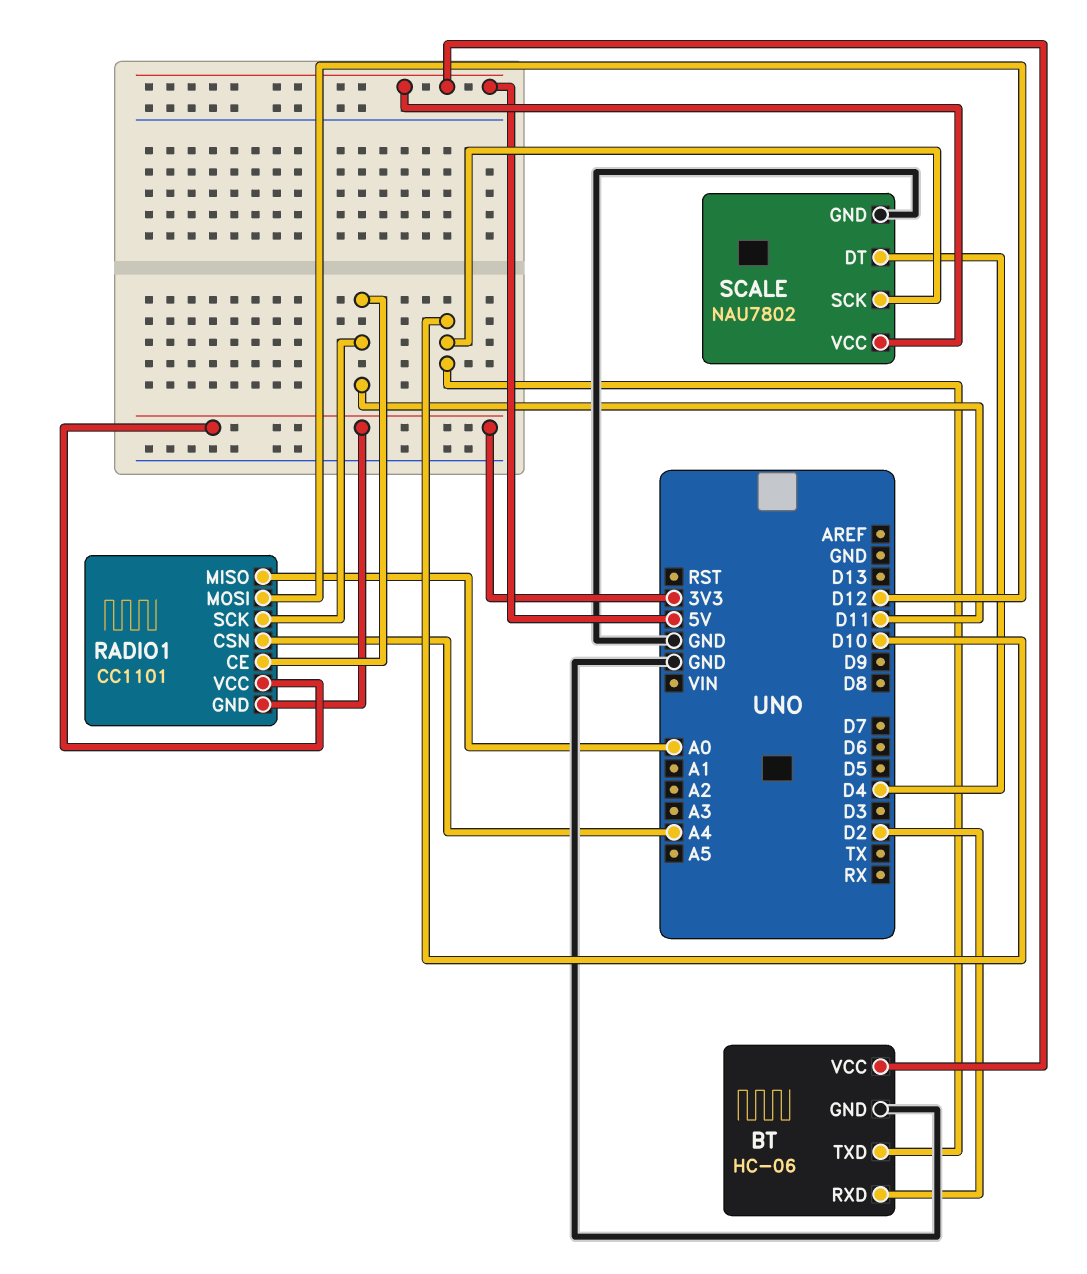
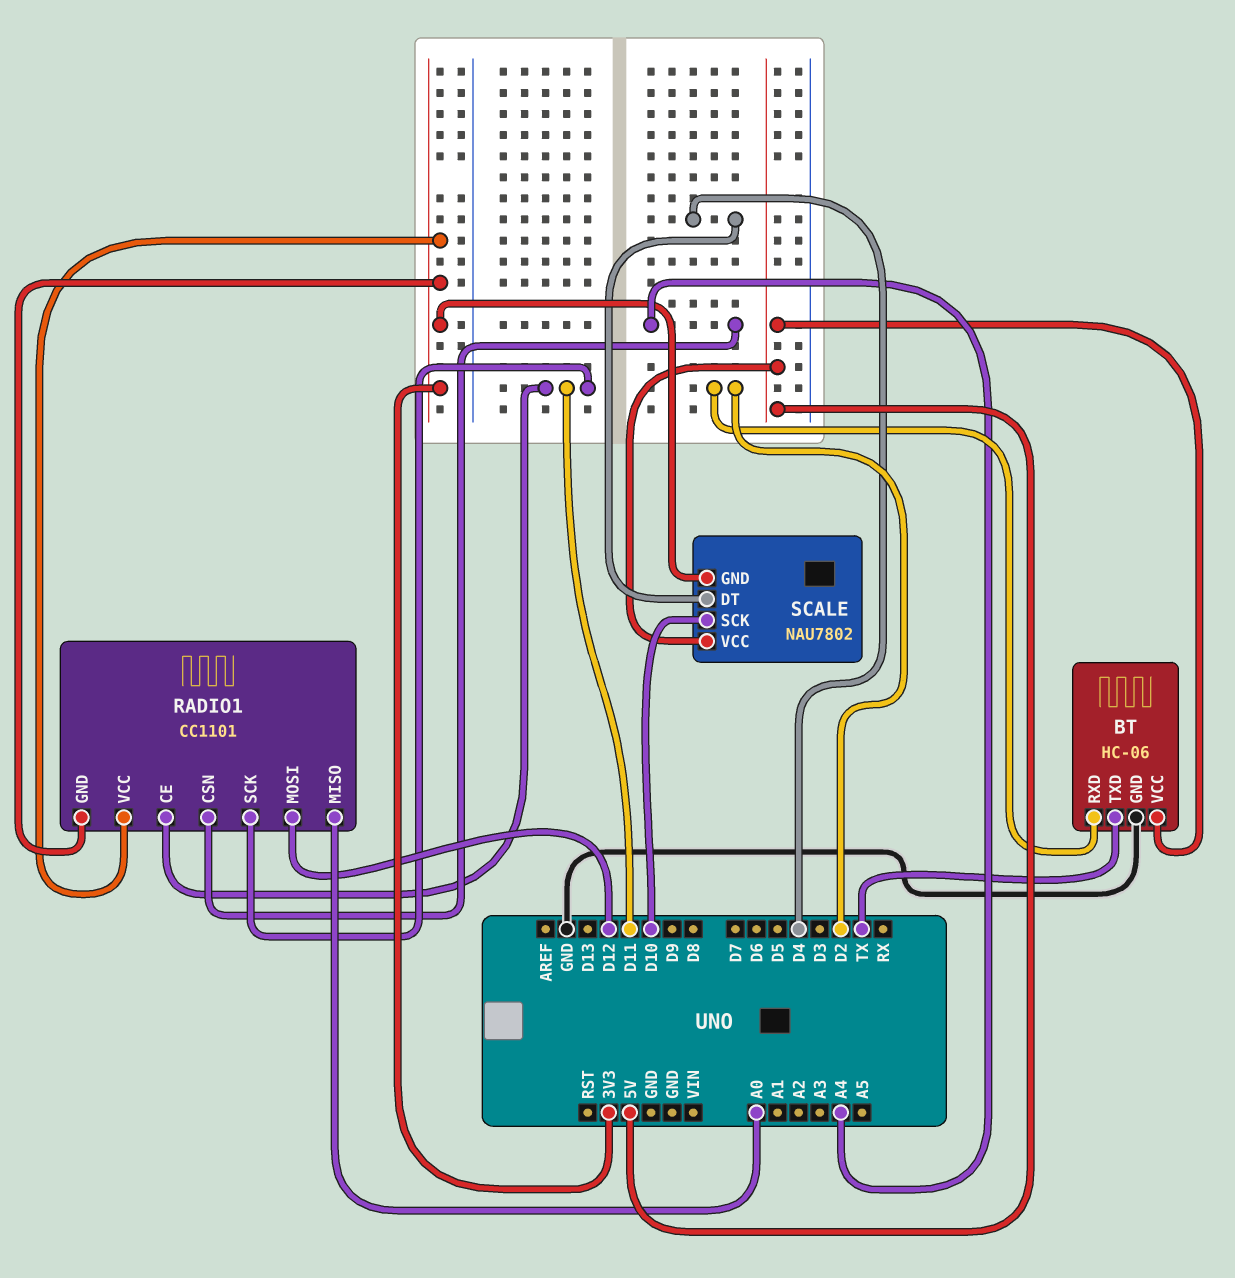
BT pin TXD: D10 -> TX
SCALE pin GND: GND -> 3V3

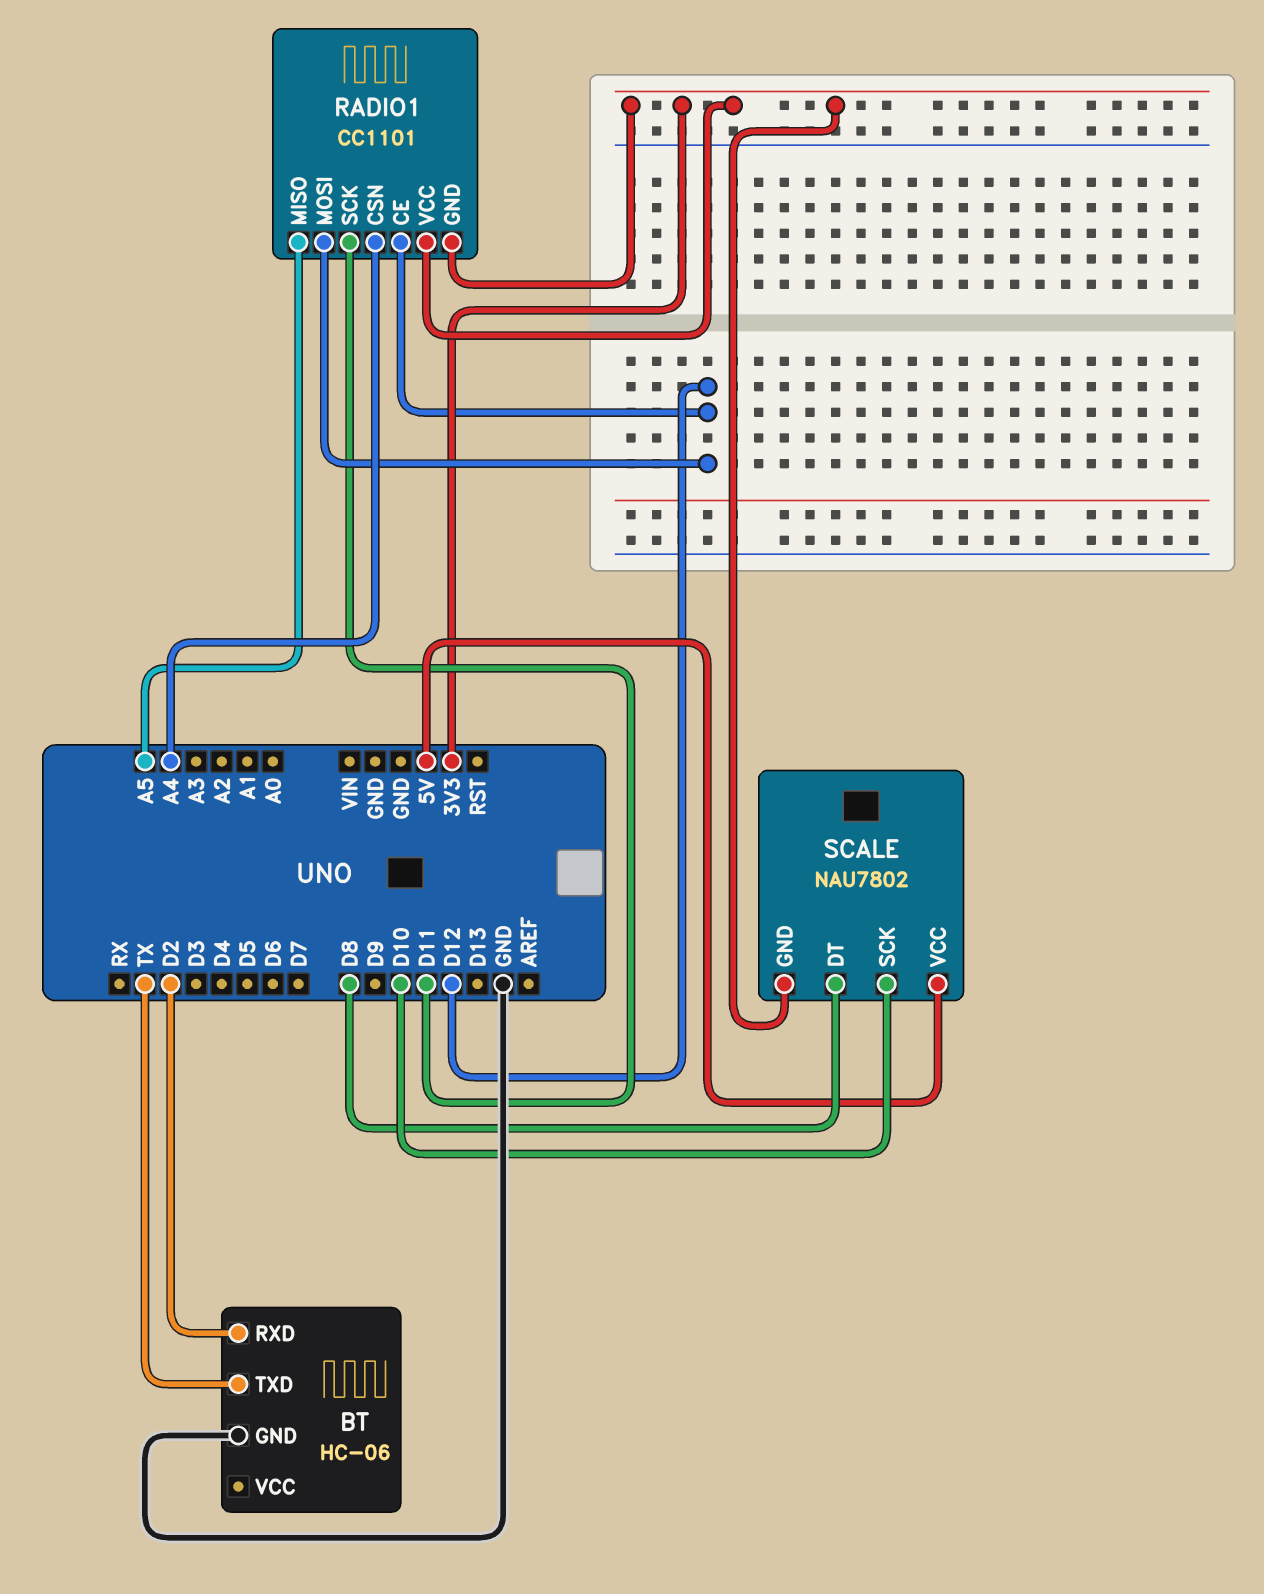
BT pin VCC: 5V -> none
RADIO1 pin CE: D11 -> D12
RADIO1 pin MISO: A0 -> A5
SCALE pin DT: D4 -> D8

